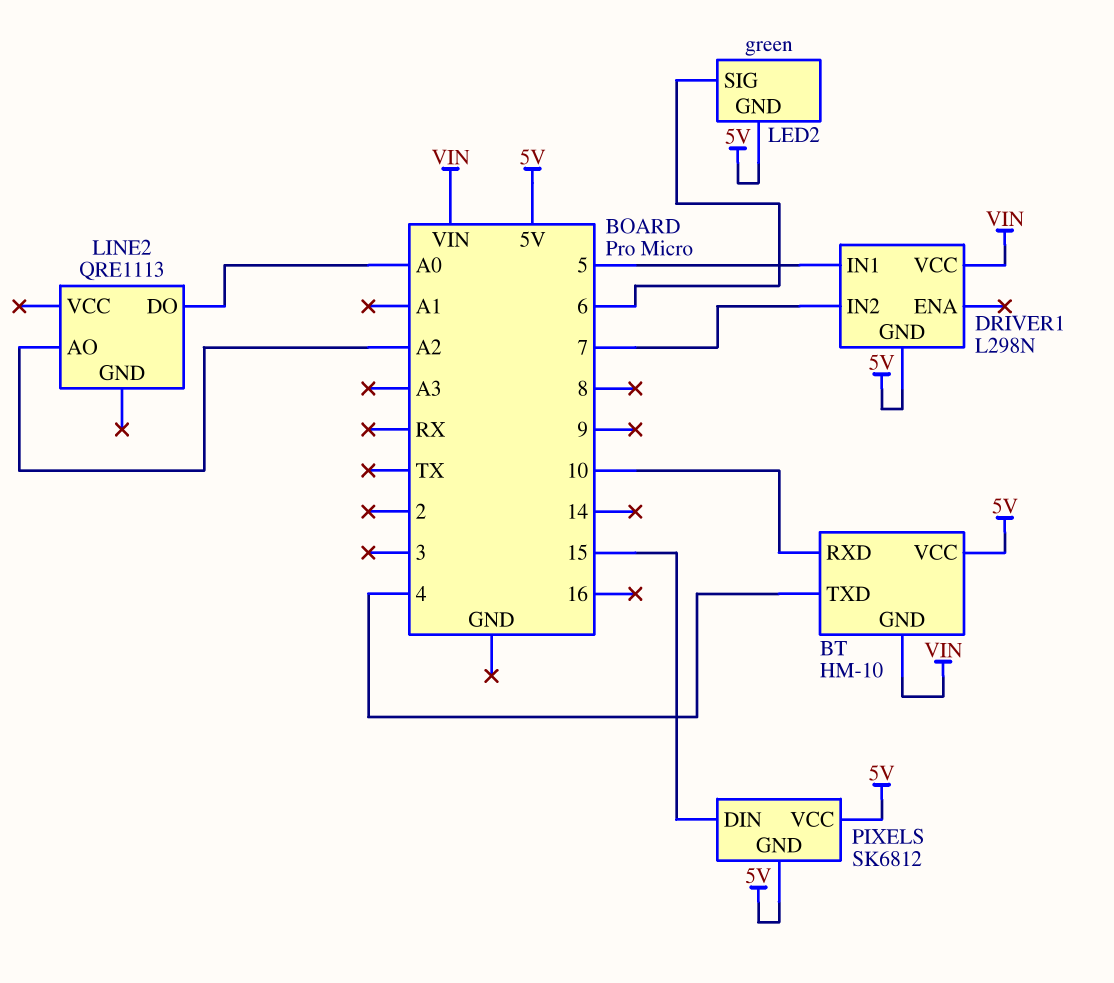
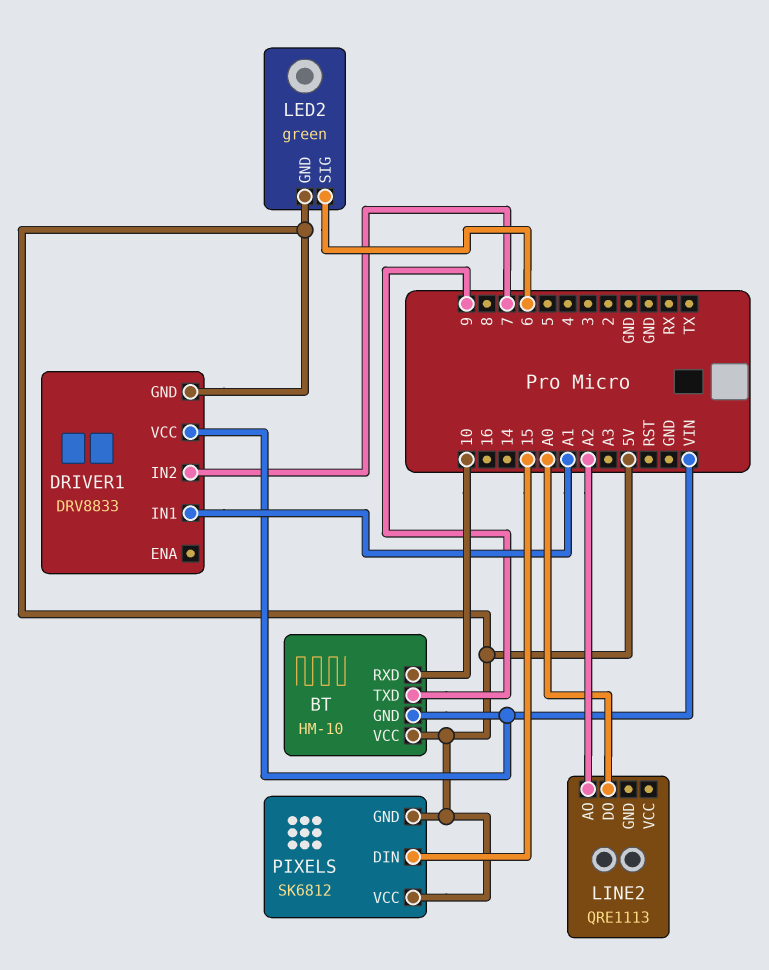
BT pin TXD: 4 -> 9
DRIVER1: L298N -> DRV8833
DRIVER1 pin IN1: 5 -> A1

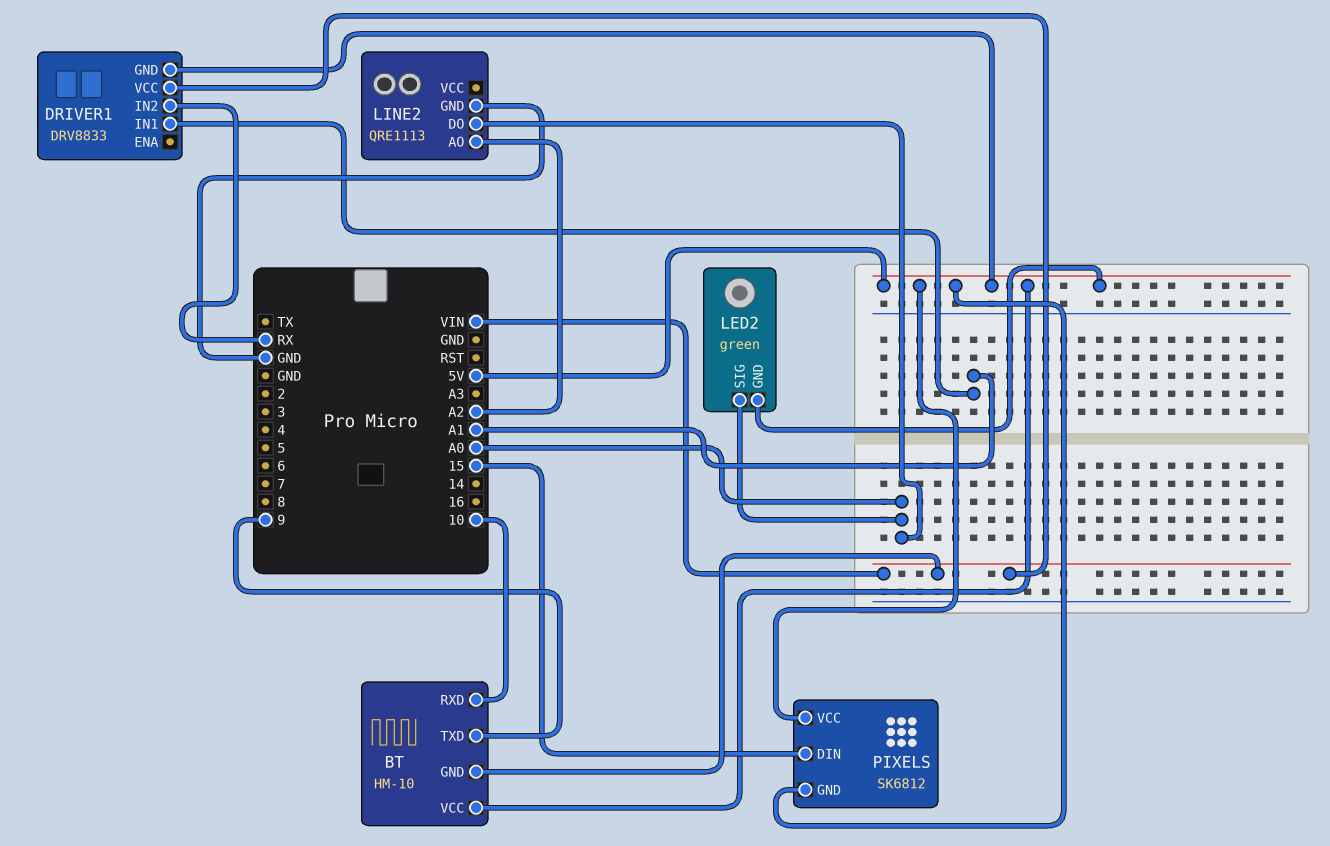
DRIVER1 pin IN2: 7 -> RX
LED2 pin SIG: 6 -> A0
LINE2 pin GND: none -> GND

